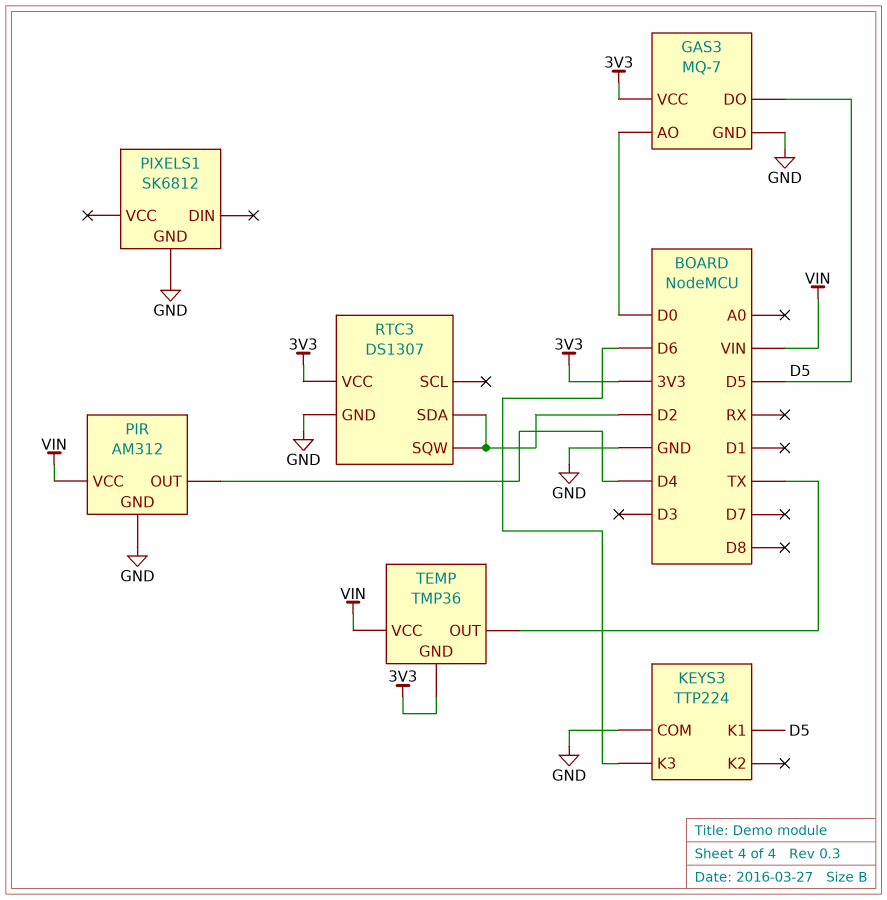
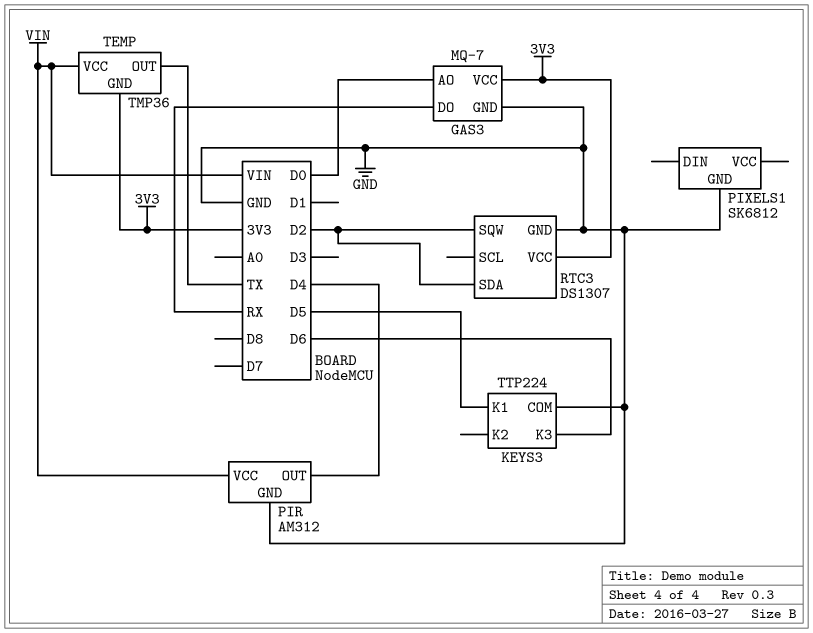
GAS3 pin DO: D5 -> RX

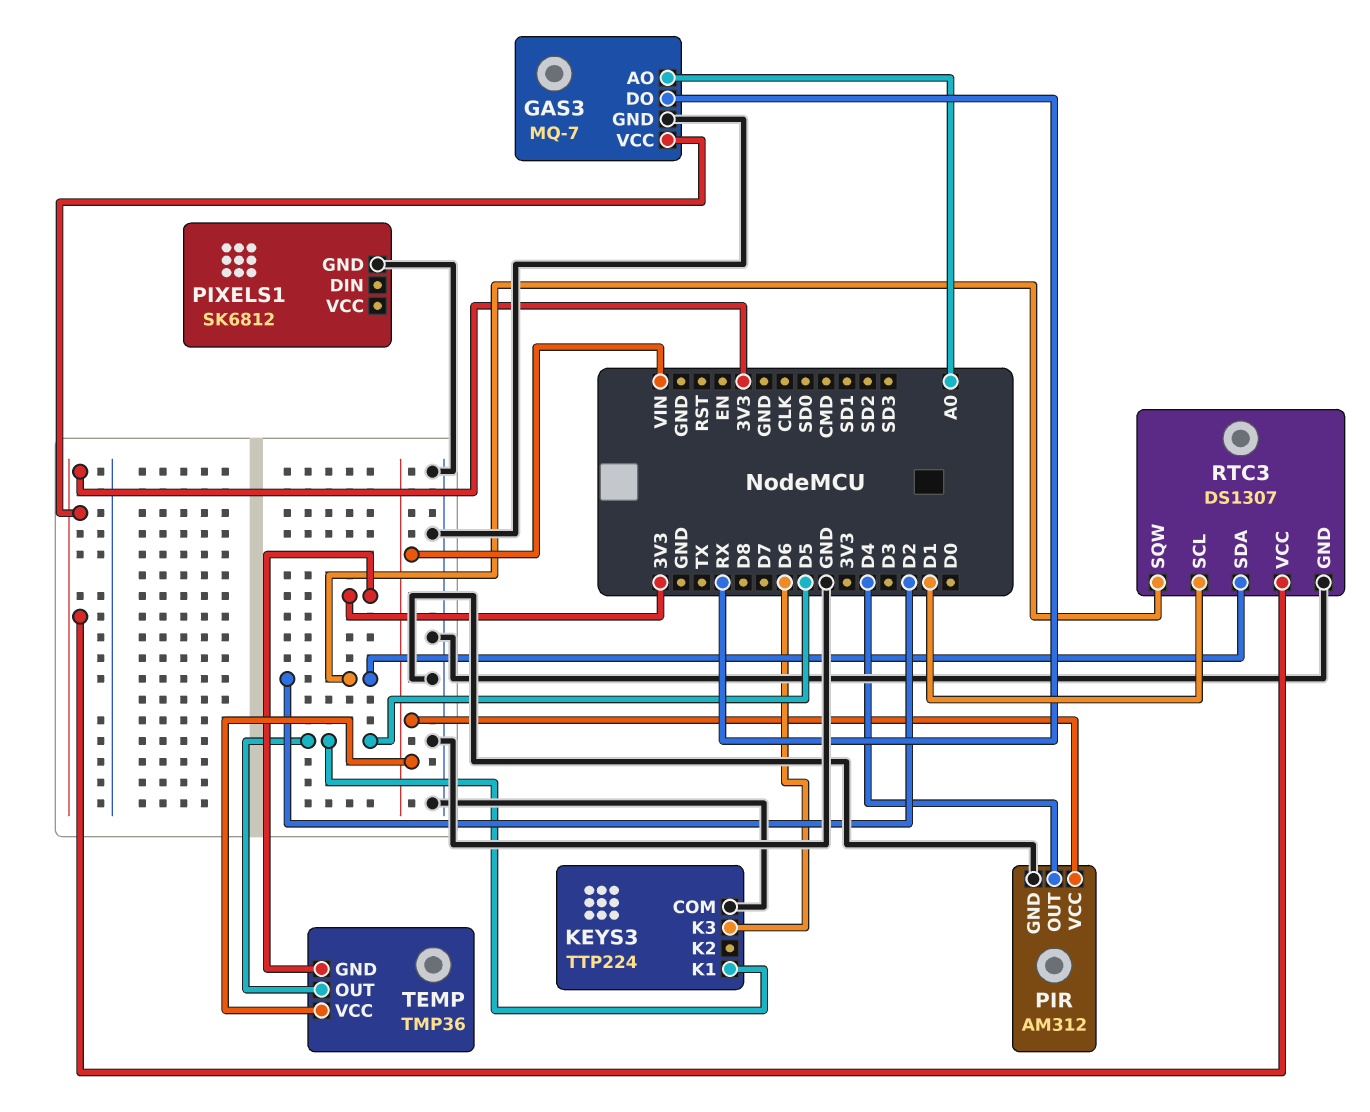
GAS3 pin AO: D0 -> A0
RTC3 pin SCL: none -> D1
TEMP pin OUT: TX -> D5

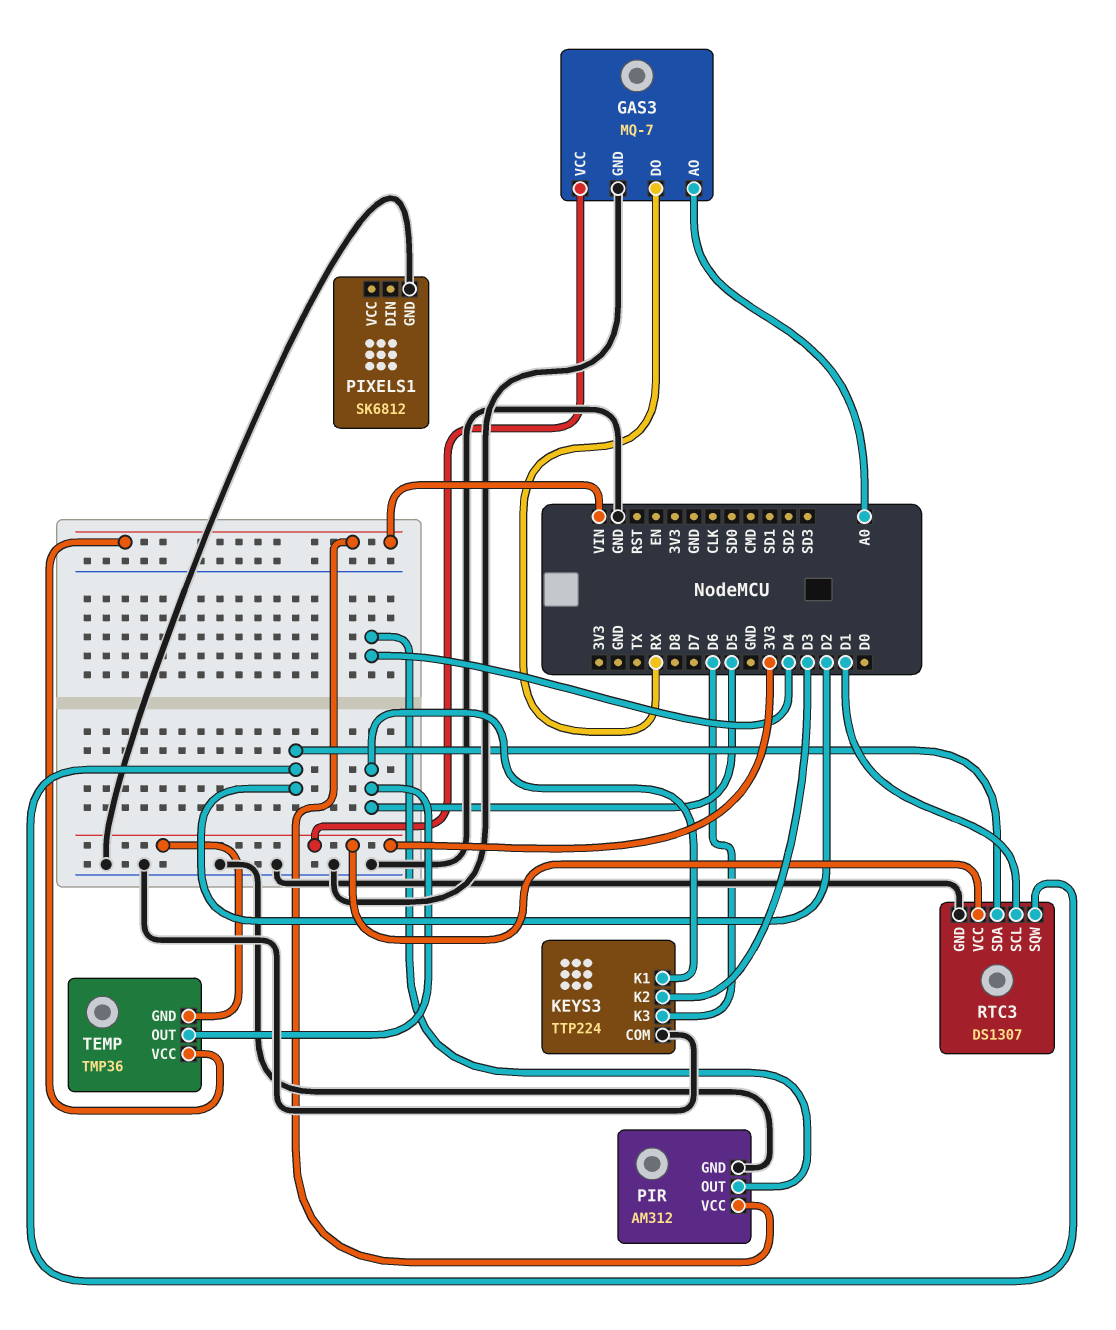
KEYS3 pin K2: none -> D3

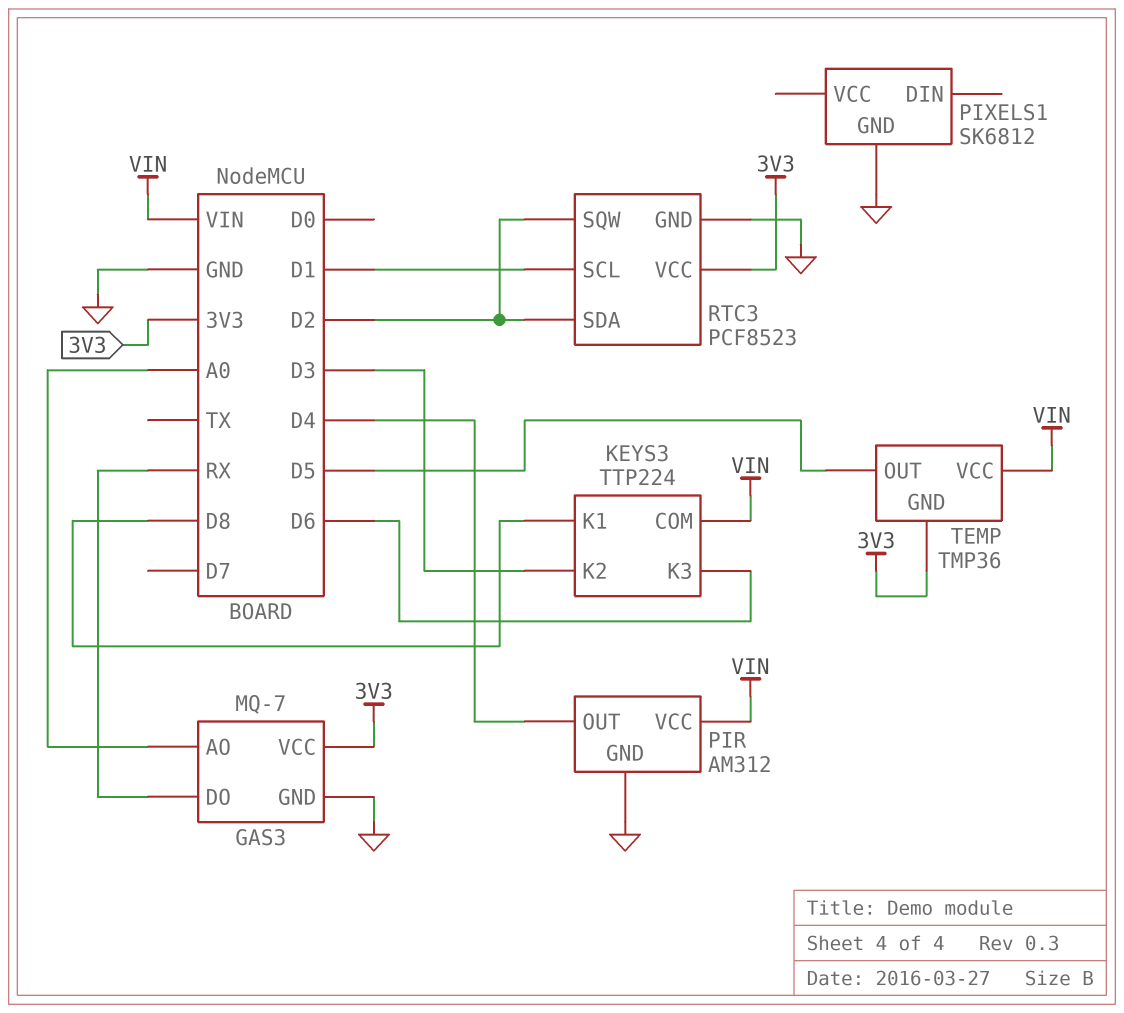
KEYS3 pin COM: GND -> VIN
KEYS3 pin K1: D5 -> D8
RTC3: DS1307 -> PCF8523

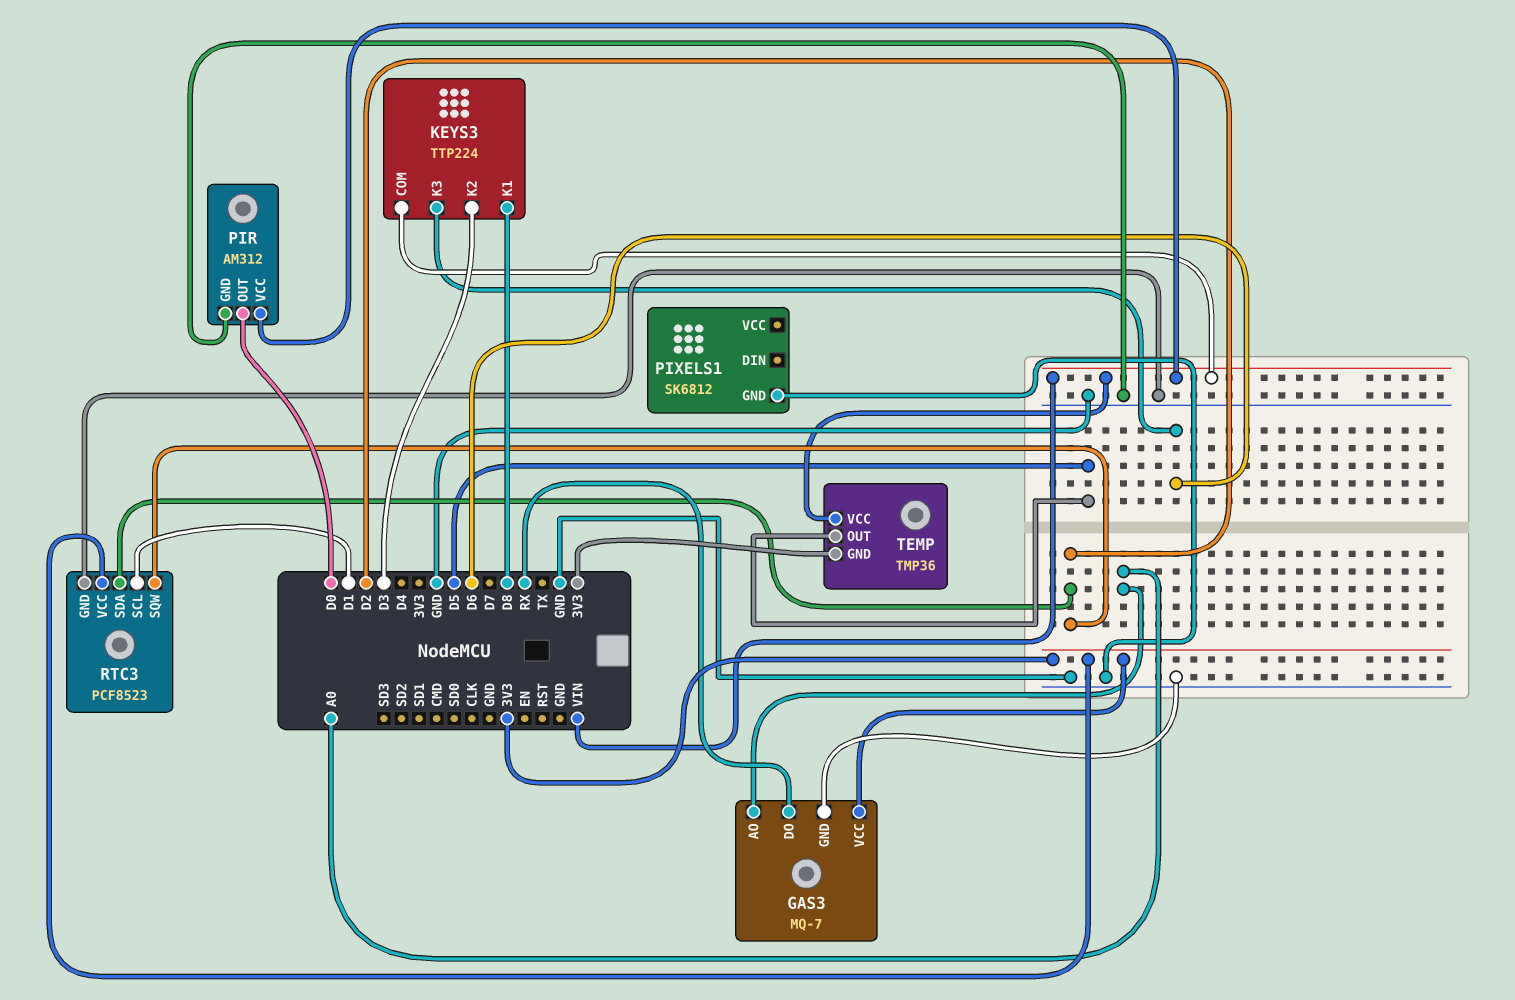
PIR pin OUT: D4 -> D0

